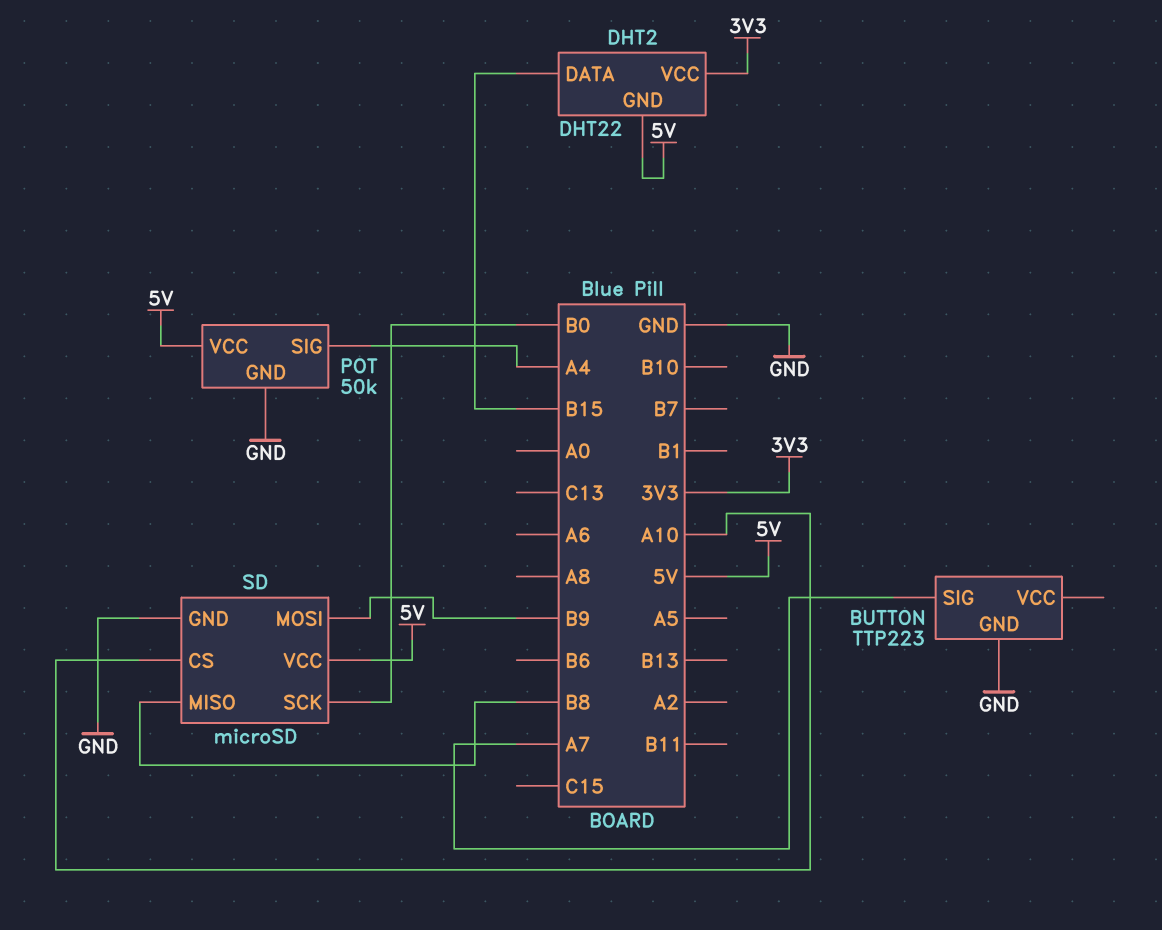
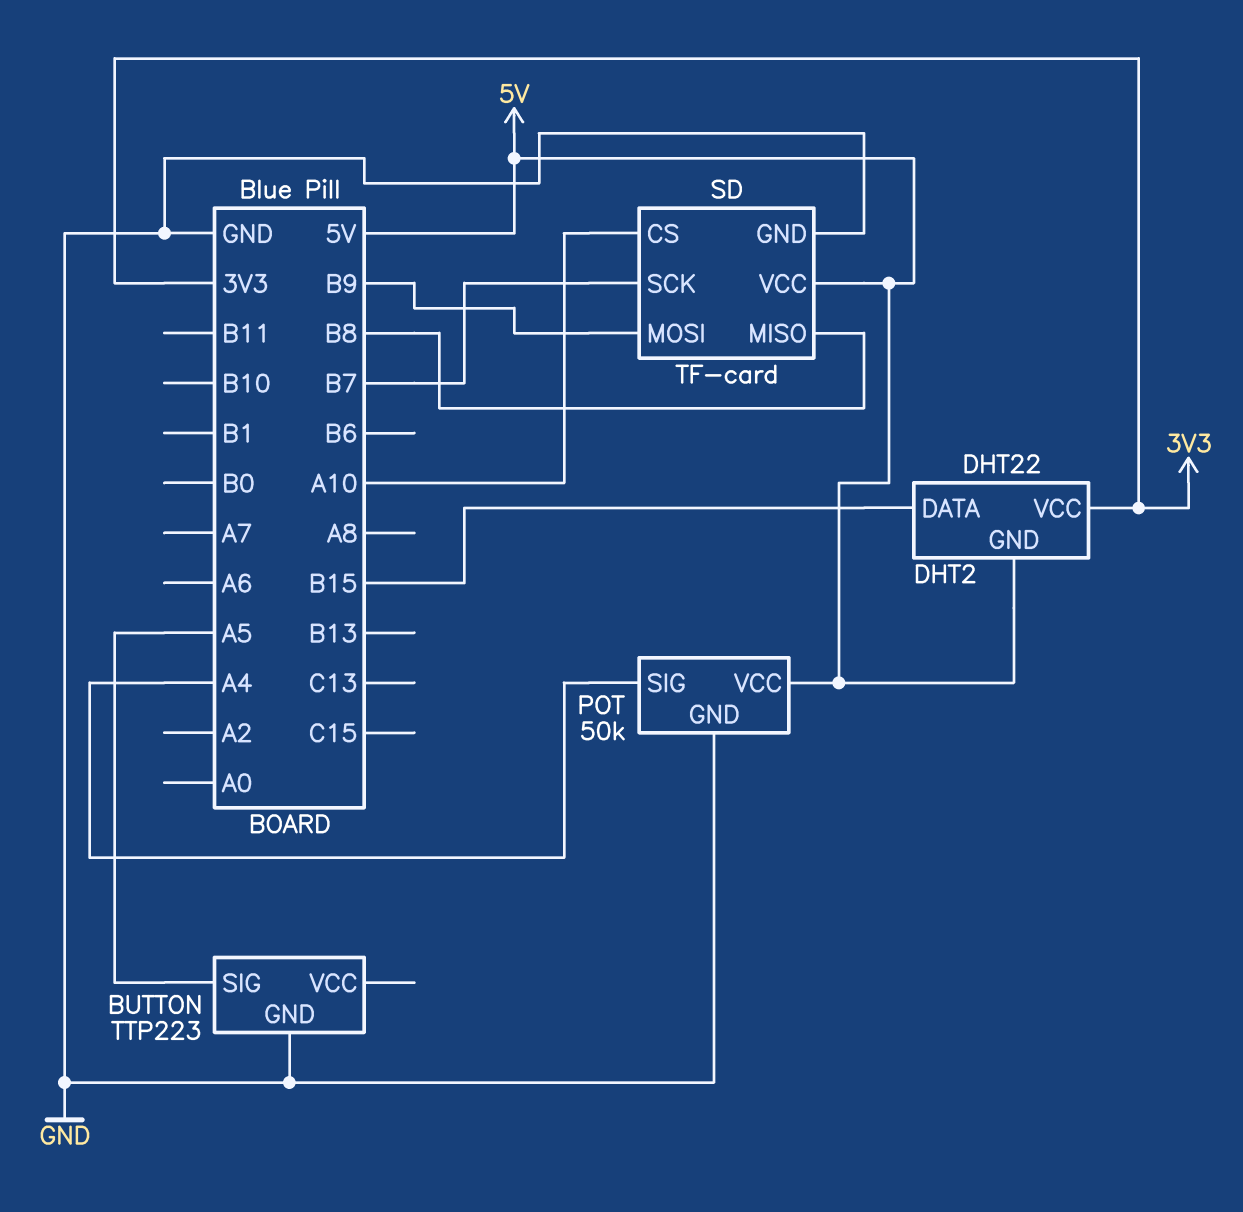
BUTTON pin SIG: A7 -> A5
SD: microSD -> TF-card
SD pin SCK: B0 -> B7

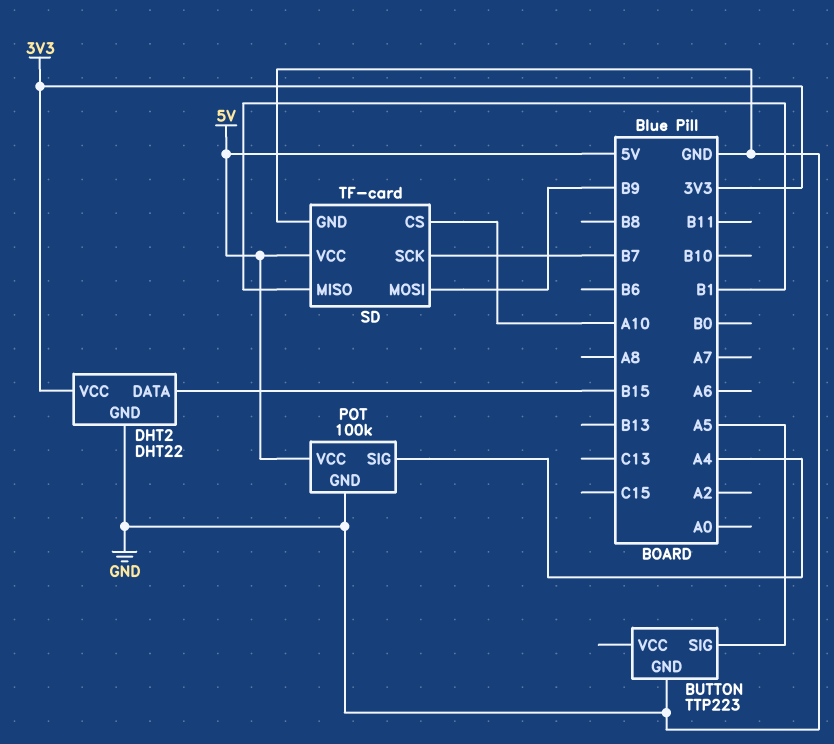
DHT2 pin GND: 5V -> GND
POT: 50k -> 100k
SD pin MISO: B8 -> B1

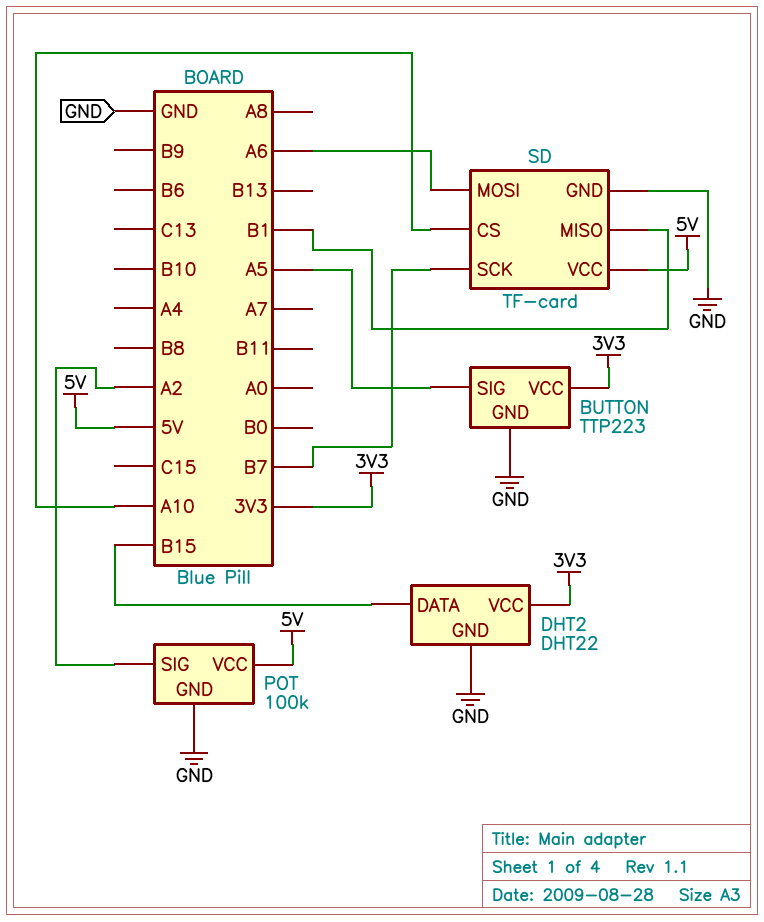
BUTTON pin VCC: none -> 3V3
POT pin SIG: A4 -> A2
SD pin MOSI: B9 -> A6

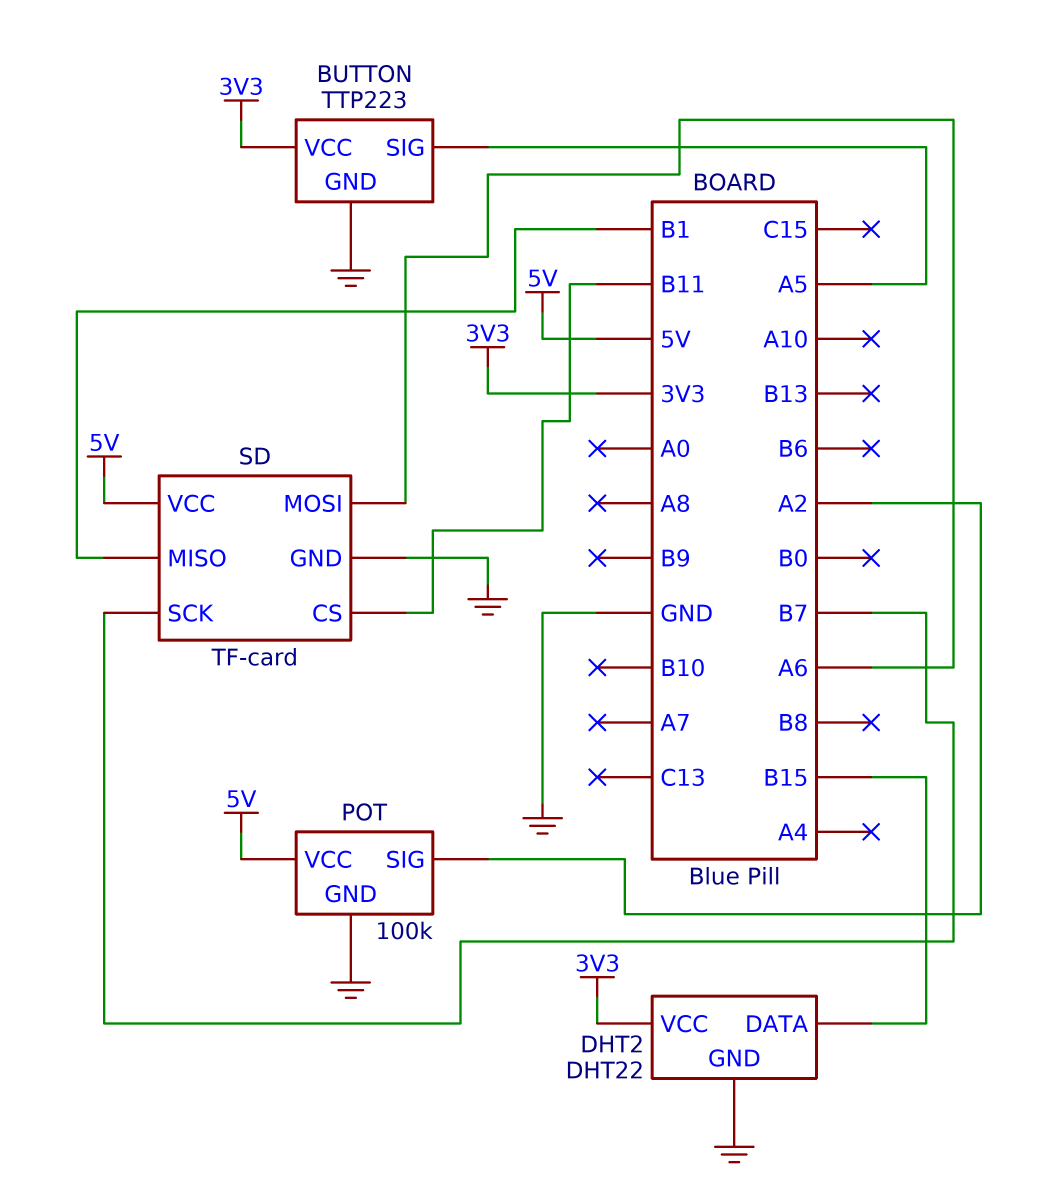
SD pin CS: A10 -> B11

